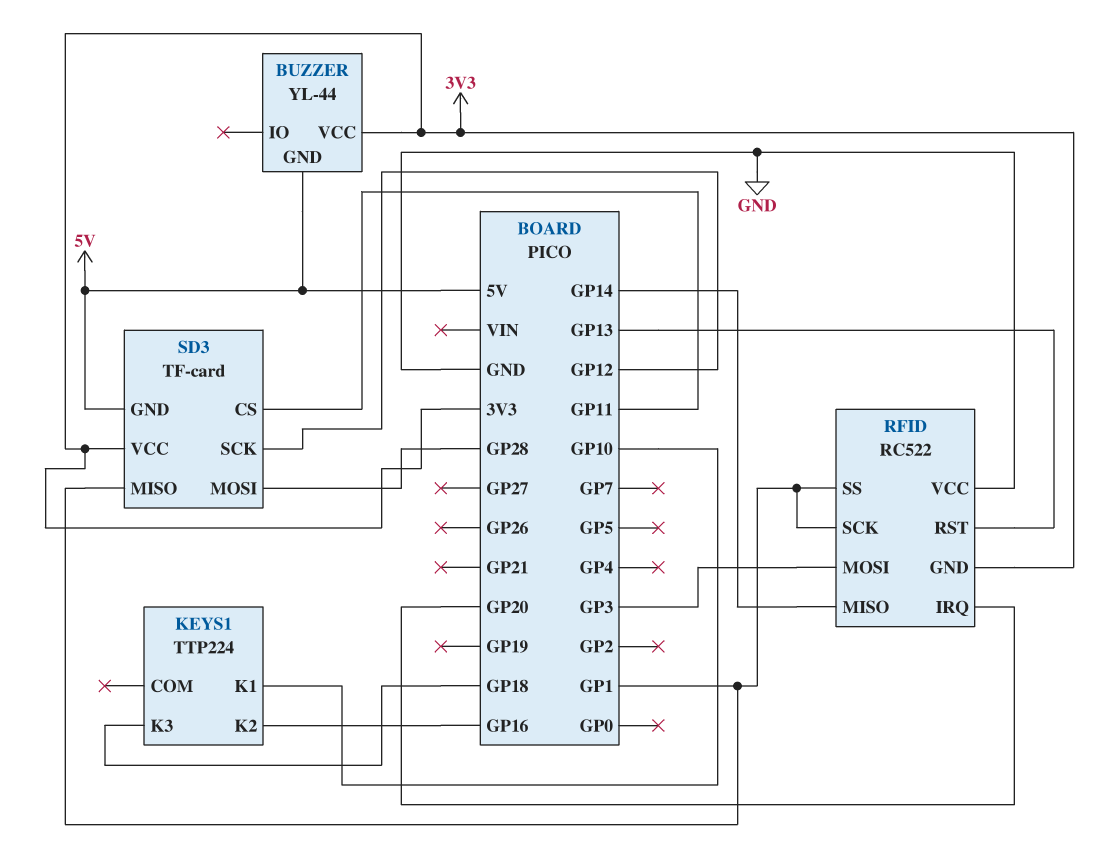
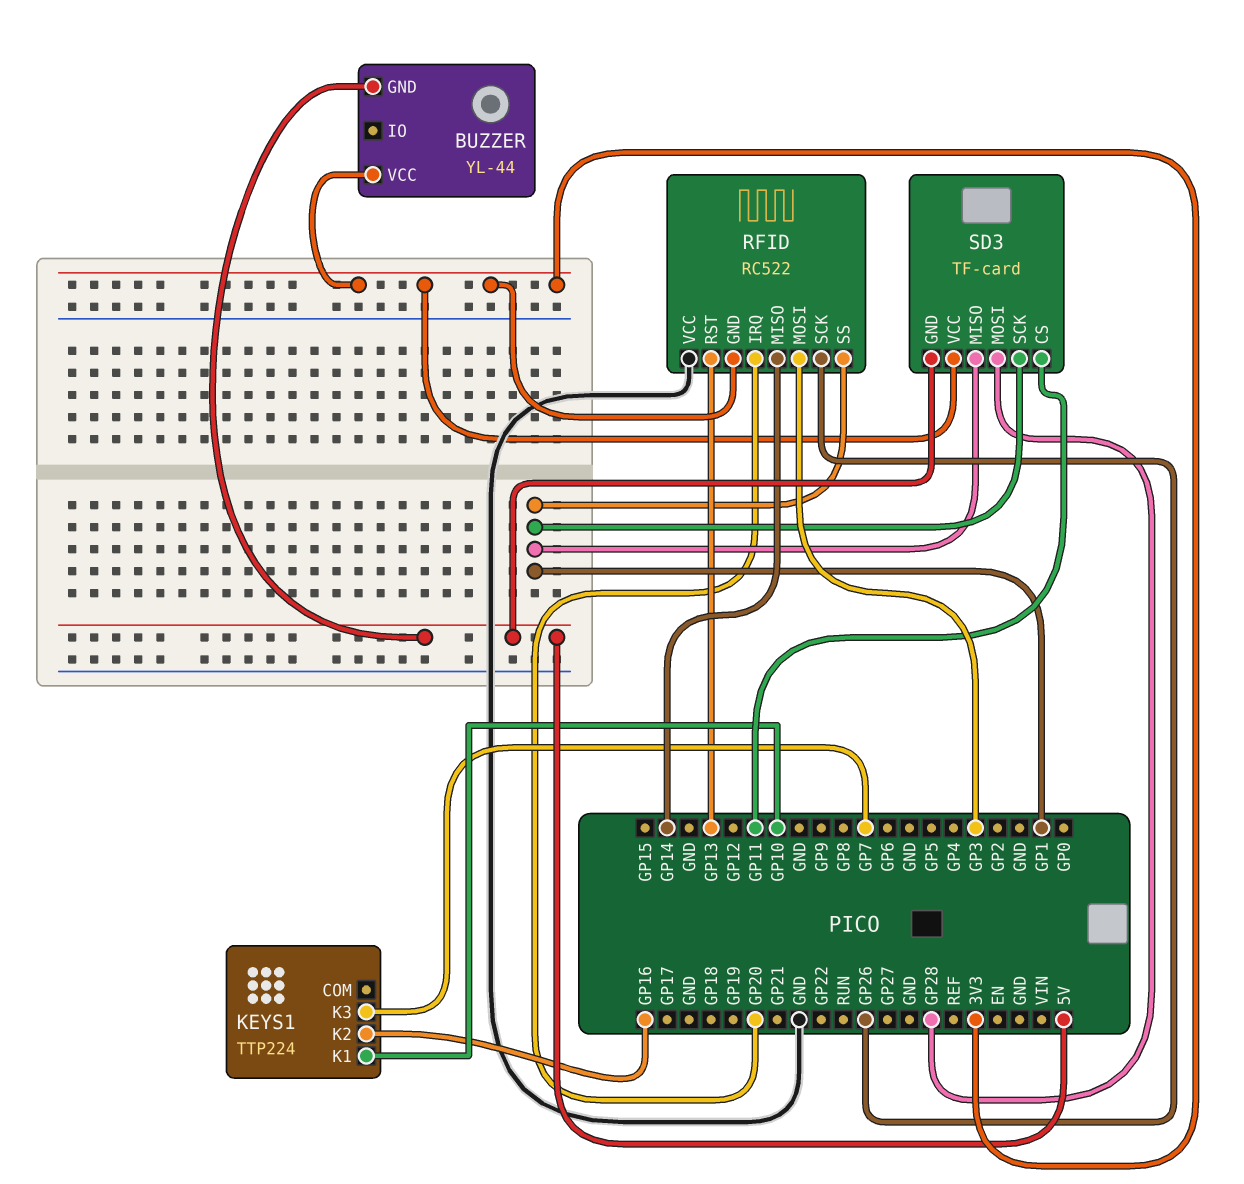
KEYS1 pin K3: GP18 -> GP7
RFID pin SCK: GP1 -> GP26
SD3 pin SCK: GP12 -> GP1

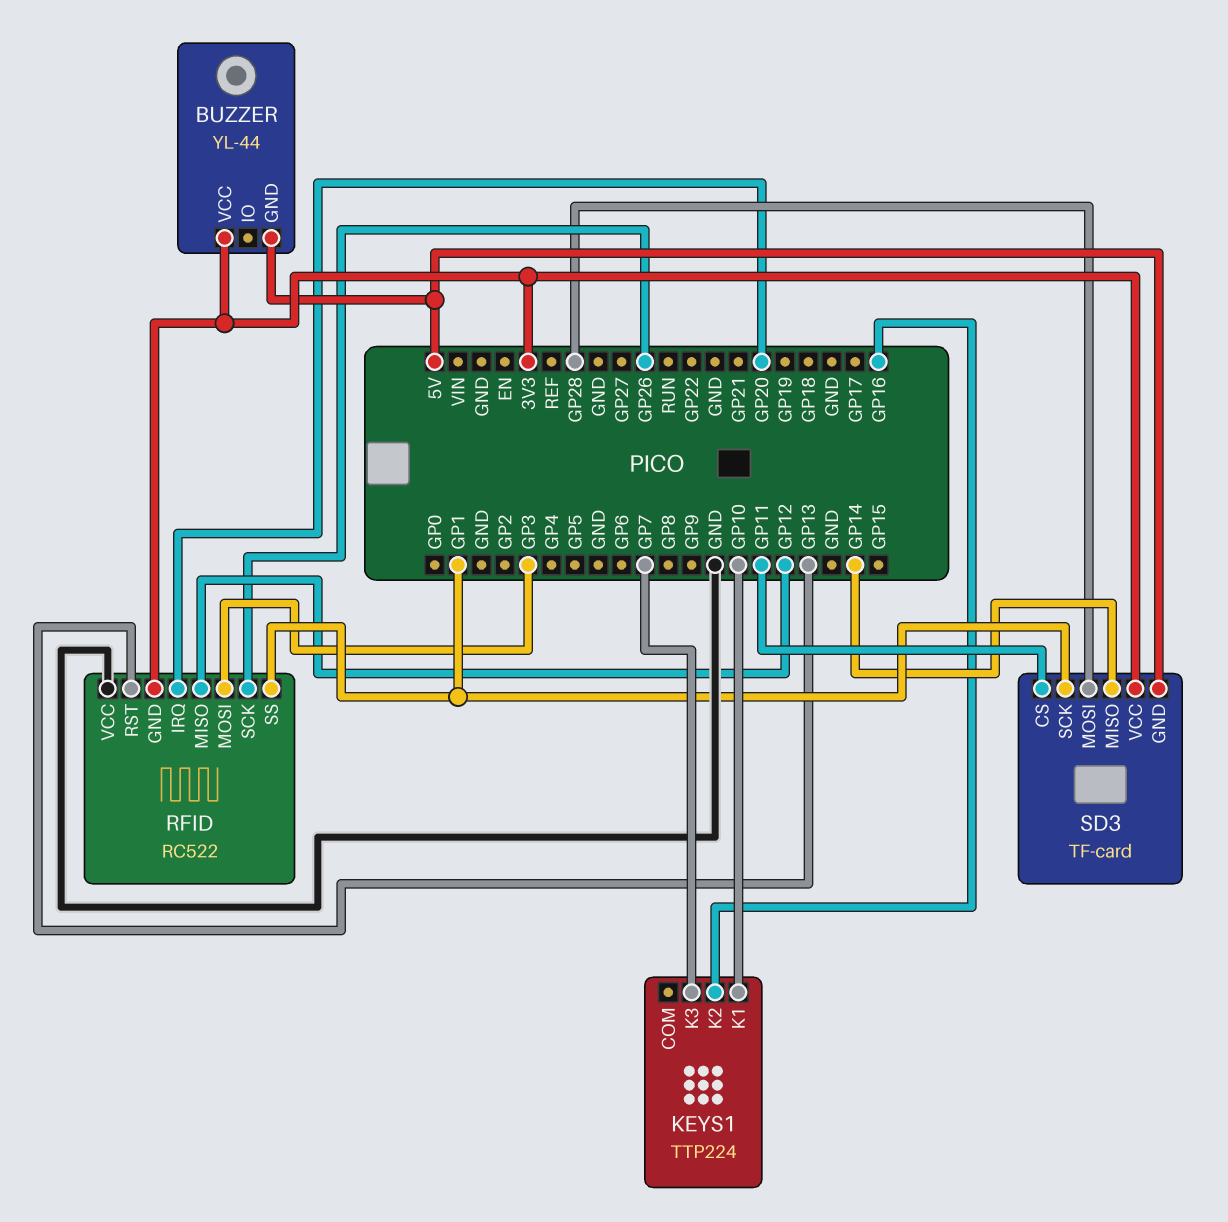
RFID pin MISO: GP14 -> GP12
SD3 pin MISO: GP1 -> GP14

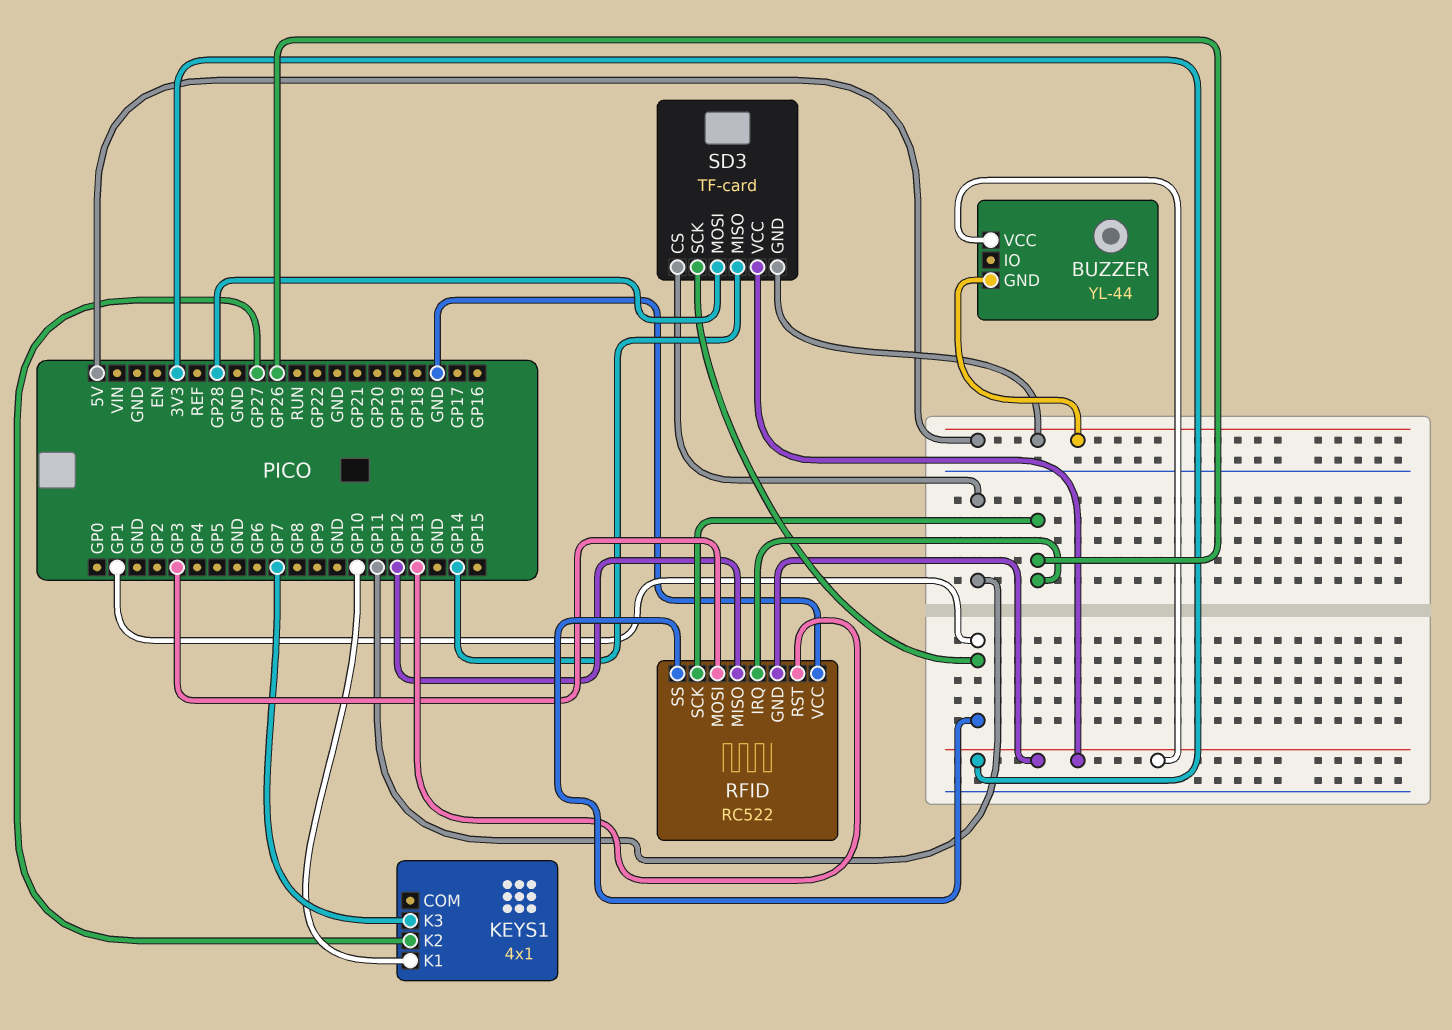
KEYS1: TTP224 -> 4x1
KEYS1 pin K2: GP16 -> GP27
RFID pin IRQ: GP20 -> GP26

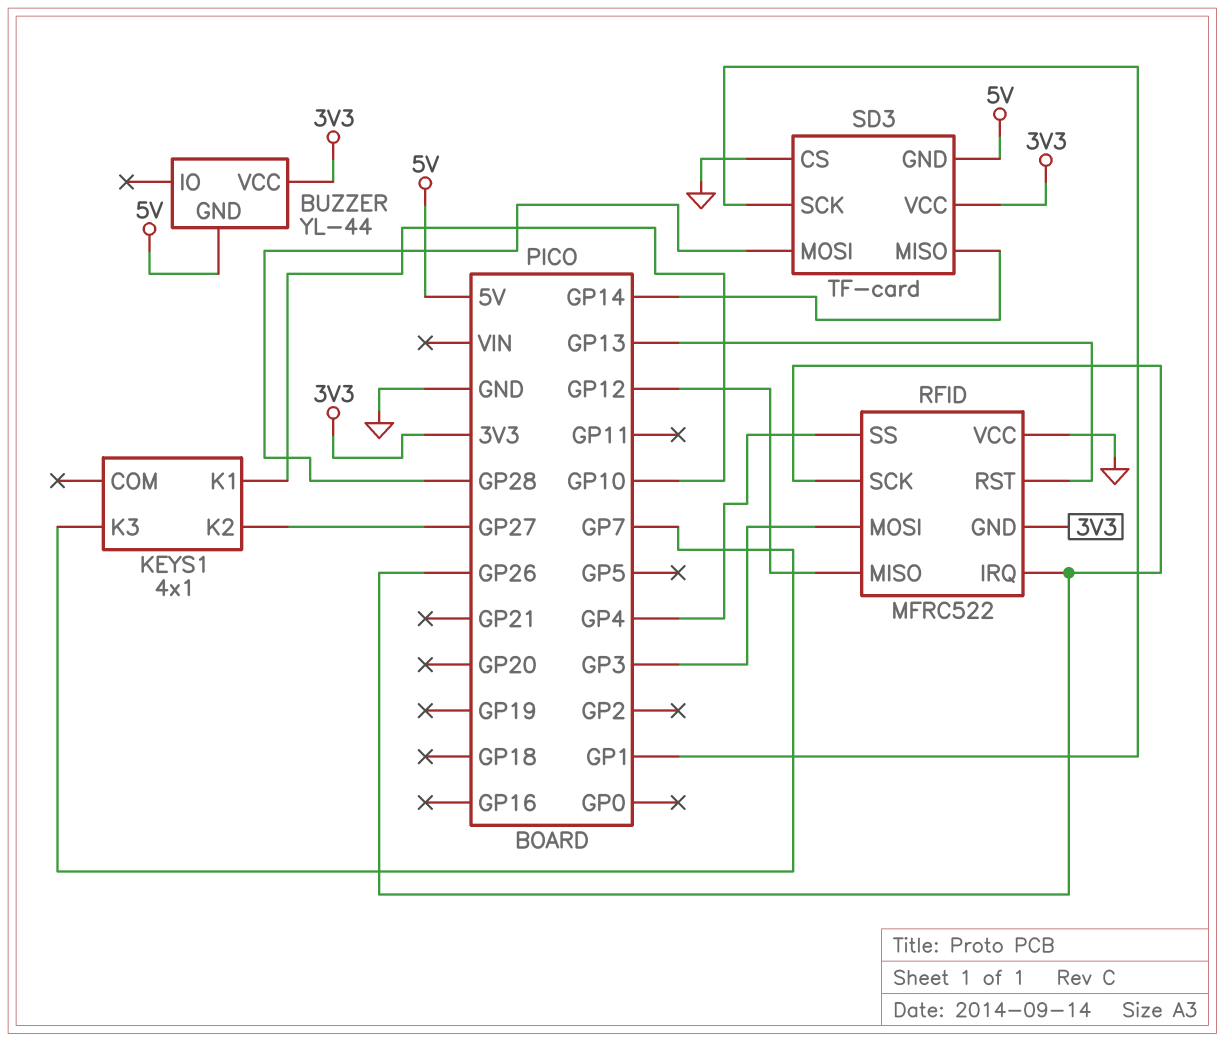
RFID: RC522 -> MFRC522
RFID pin SS: GP1 -> GP4
SD3 pin CS: GP11 -> GND

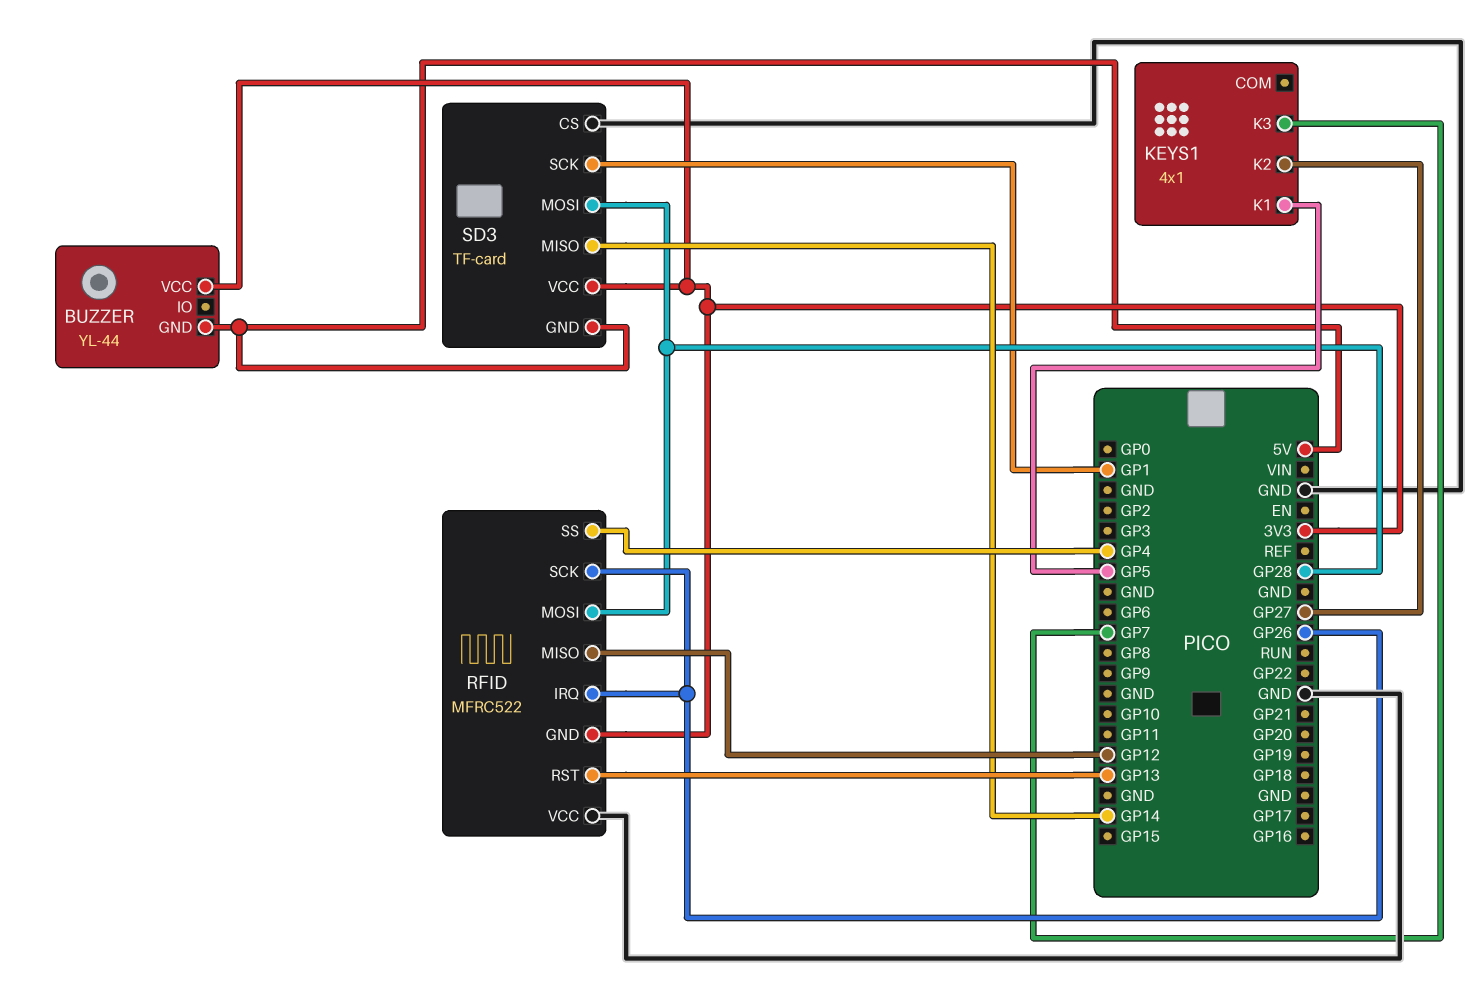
KEYS1 pin K1: GP10 -> GP5
RFID pin MOSI: GP3 -> GP28

